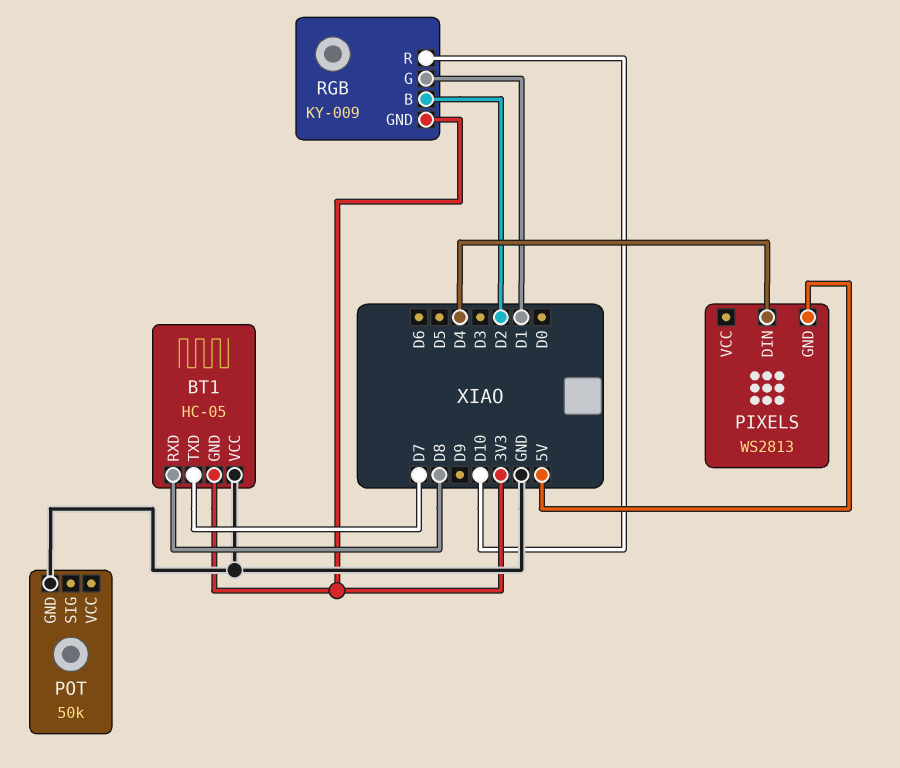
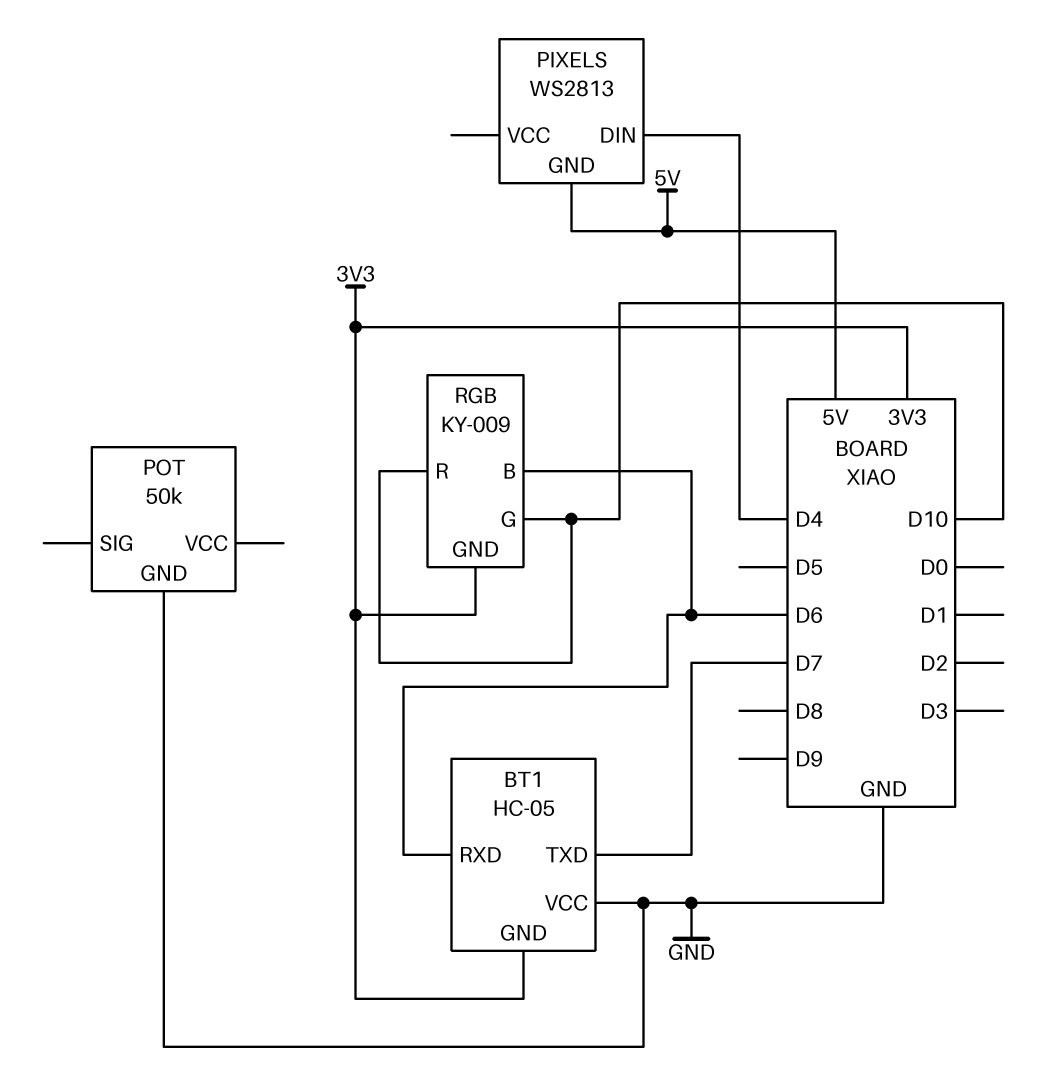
BT1 pin RXD: D8 -> D6
RGB pin B: D2 -> D6
RGB pin G: D1 -> D10

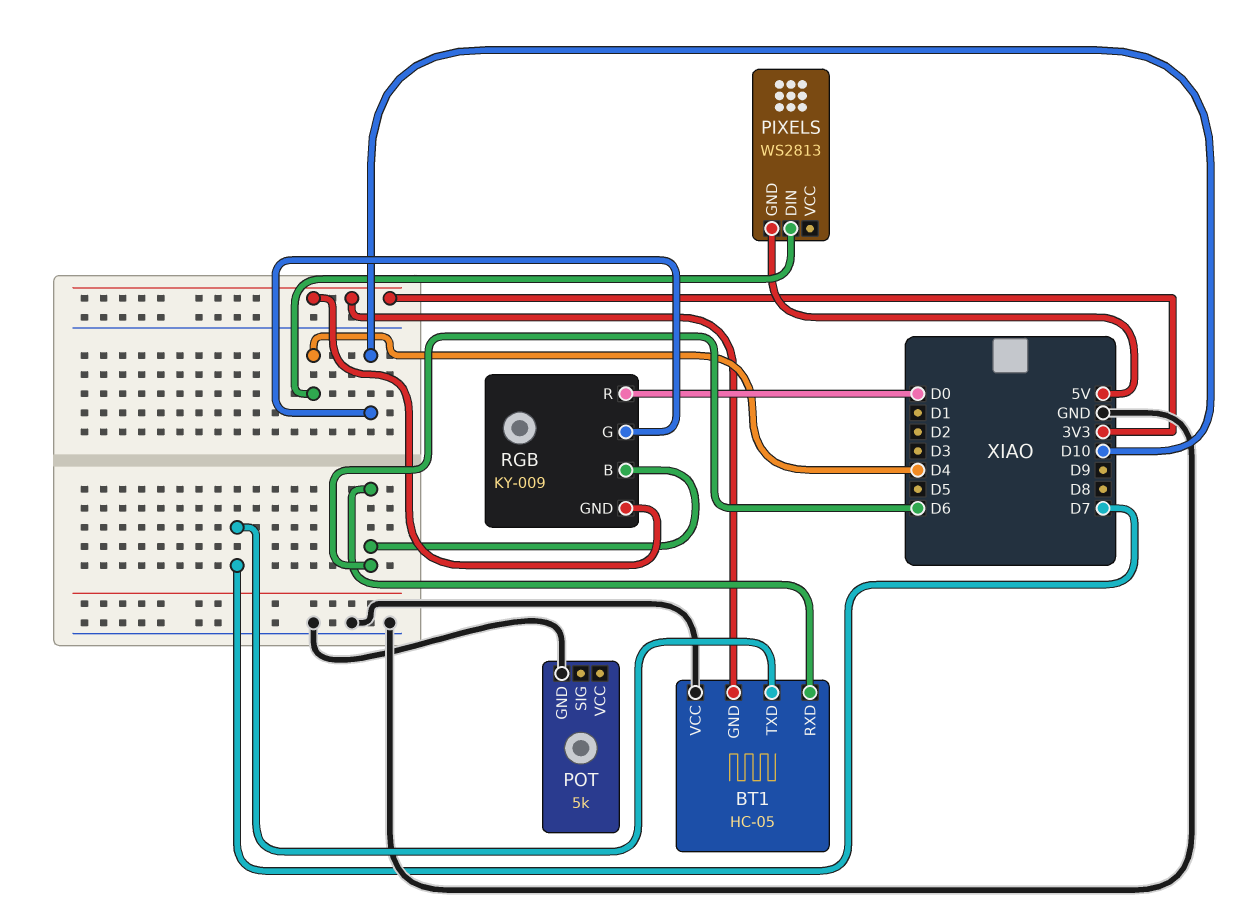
POT: 50k -> 5k
RGB pin R: D10 -> D0

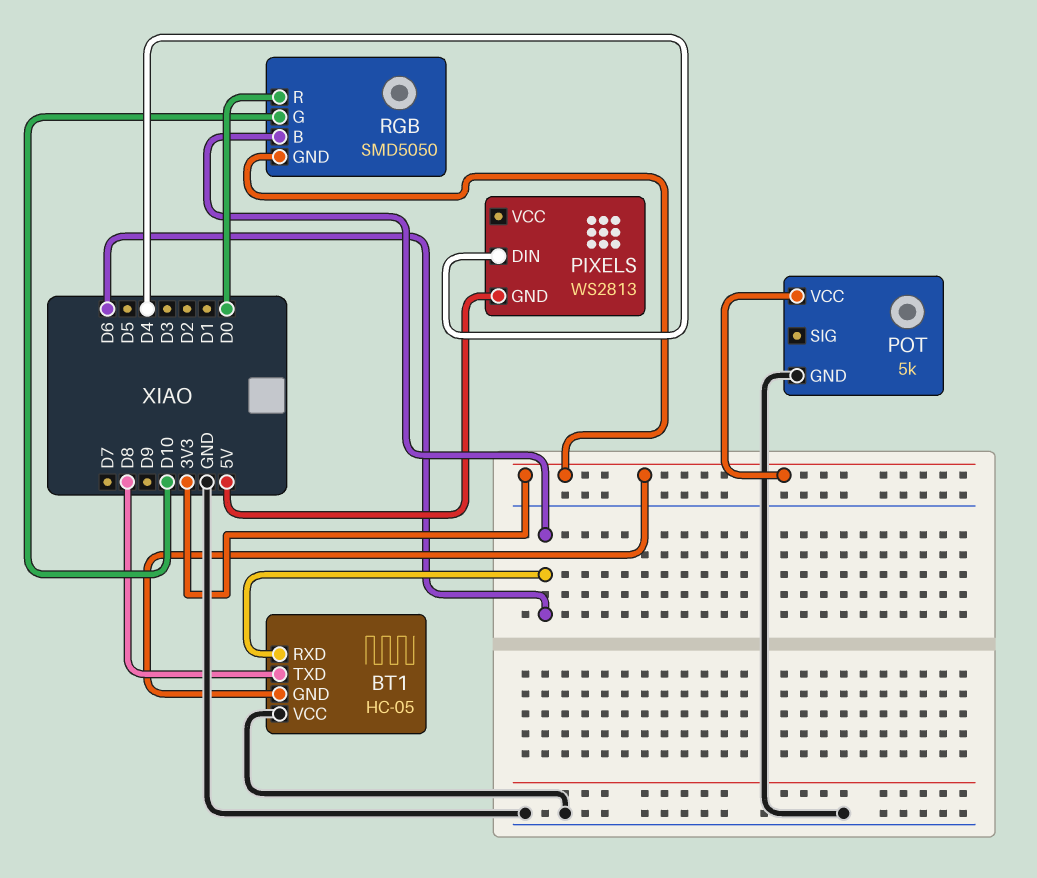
BT1 pin TXD: D7 -> D8
POT pin VCC: none -> 3V3
RGB: KY-009 -> SMD5050

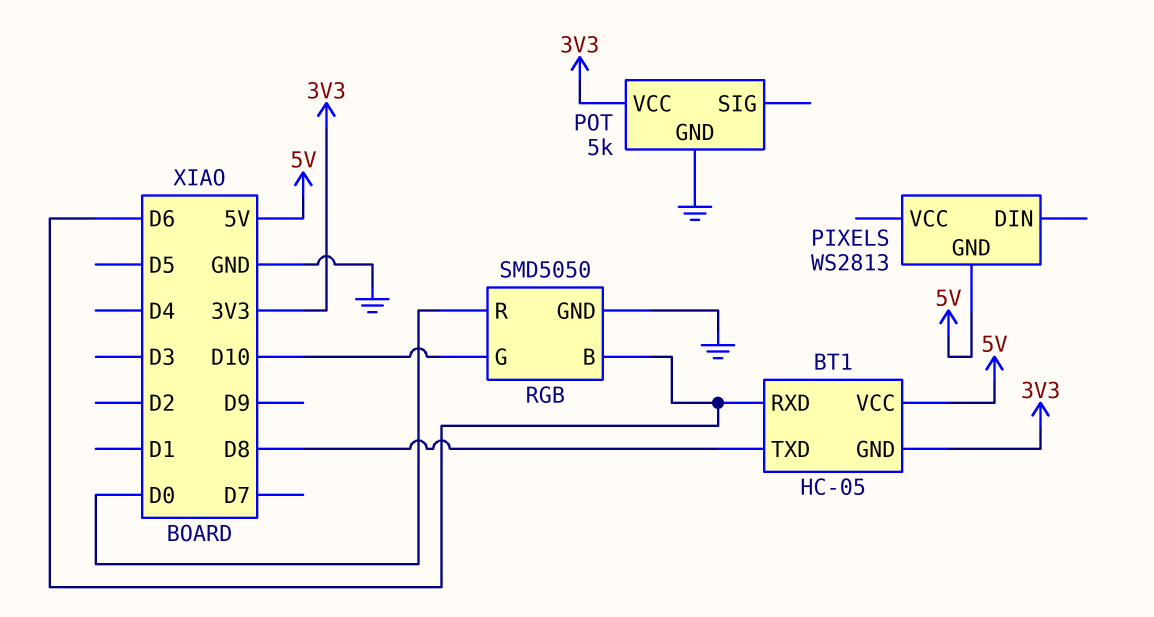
BT1 pin VCC: GND -> 5V
PIXELS pin DIN: D4 -> none
RGB pin GND: 3V3 -> GND

